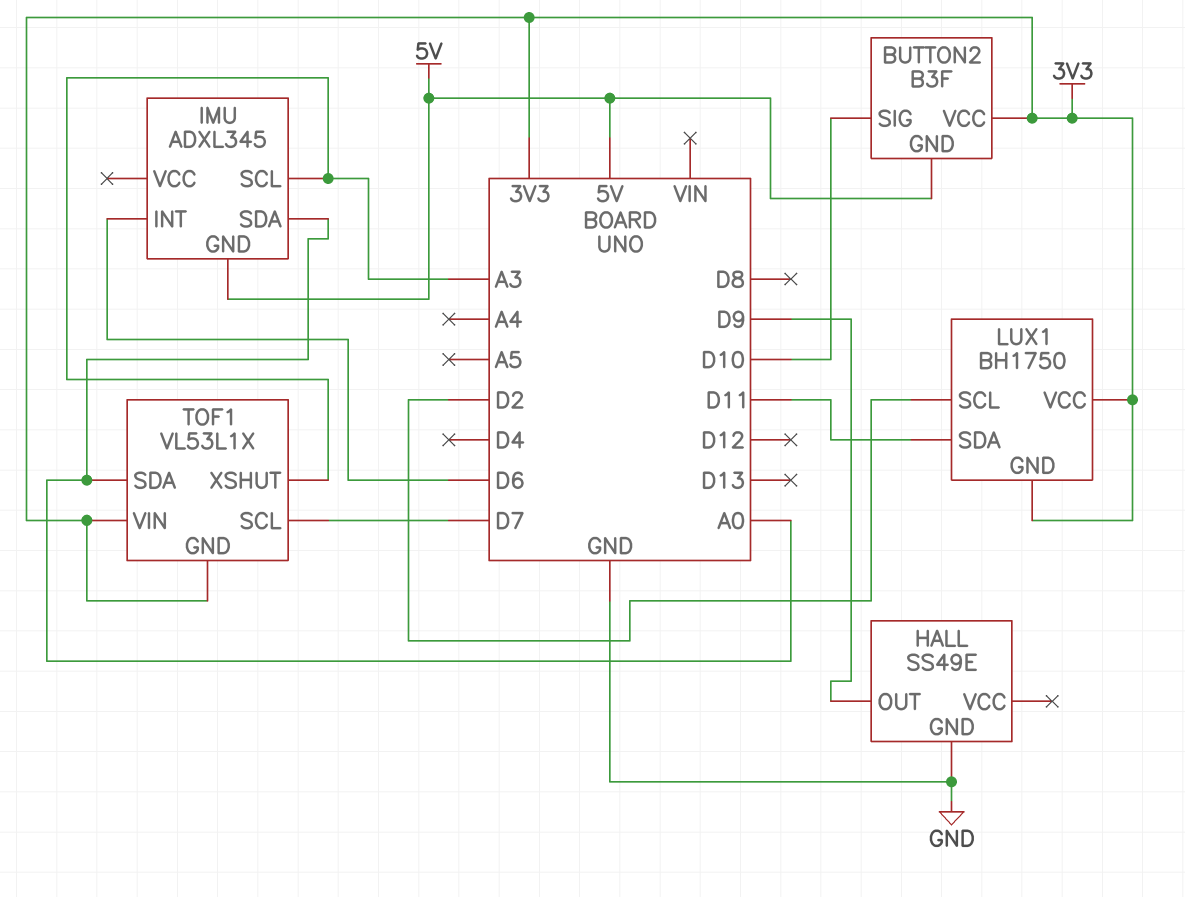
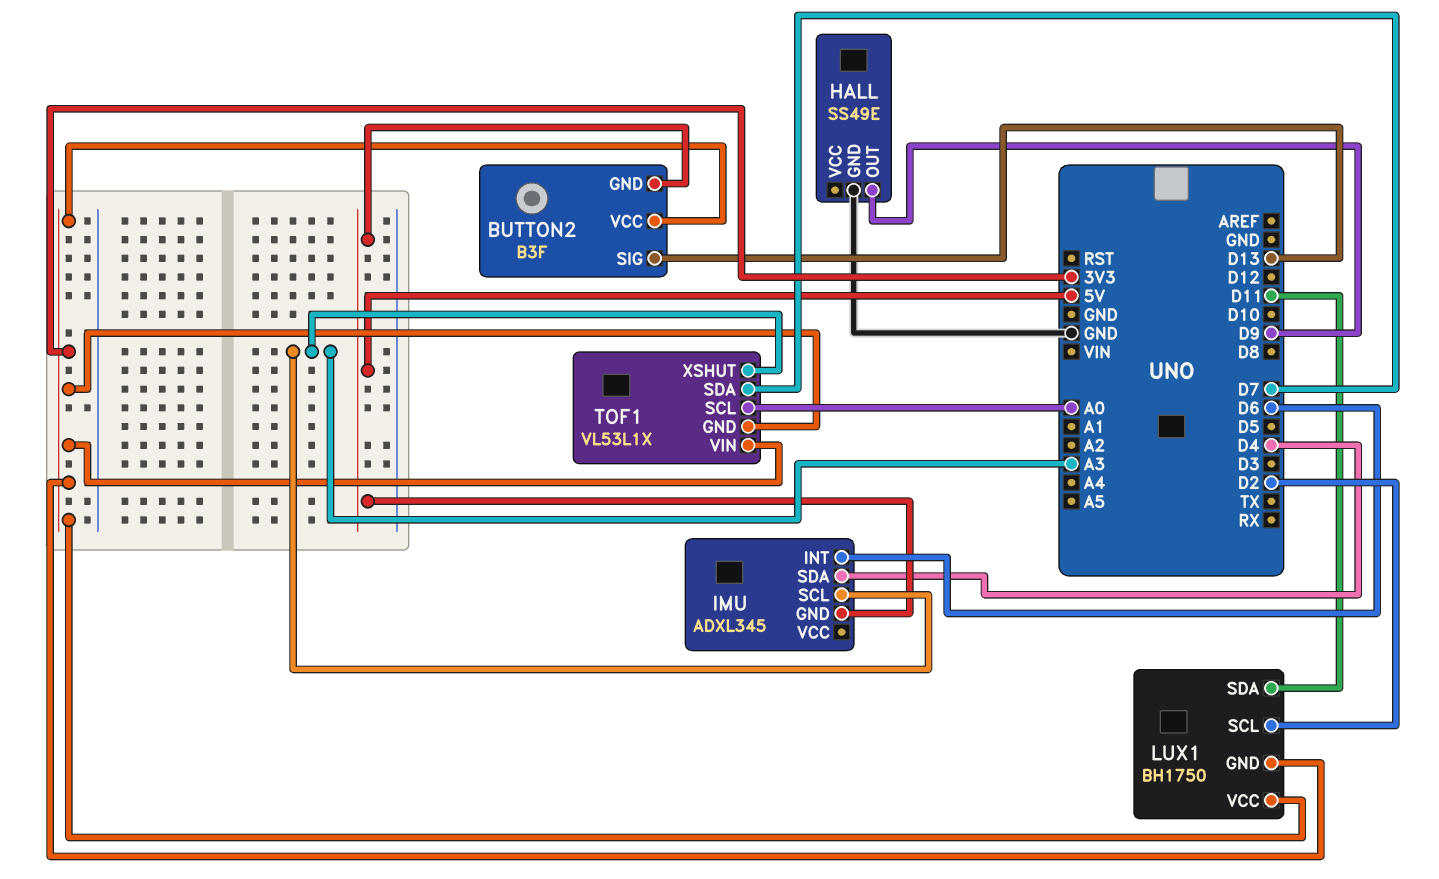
BUTTON2 pin SIG: D10 -> D13
IMU pin SDA: A0 -> D4
TOF1 pin SCL: D7 -> A0
TOF1 pin SDA: A0 -> D7

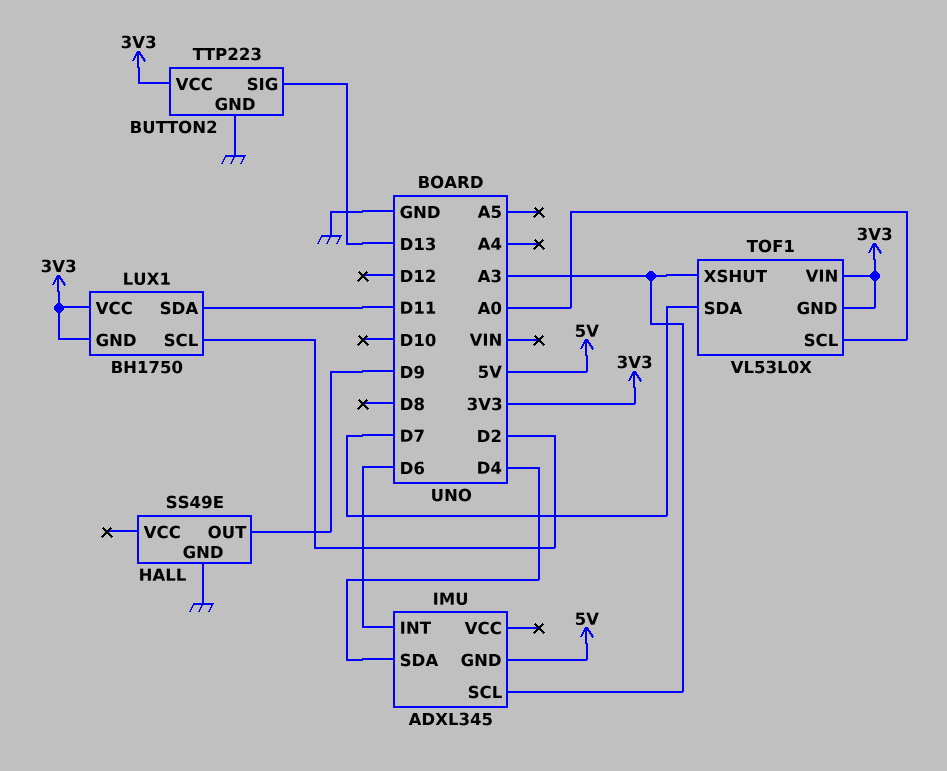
BUTTON2: B3F -> TTP223
BUTTON2 pin GND: 5V -> GND
TOF1: VL53L1X -> VL53L0X

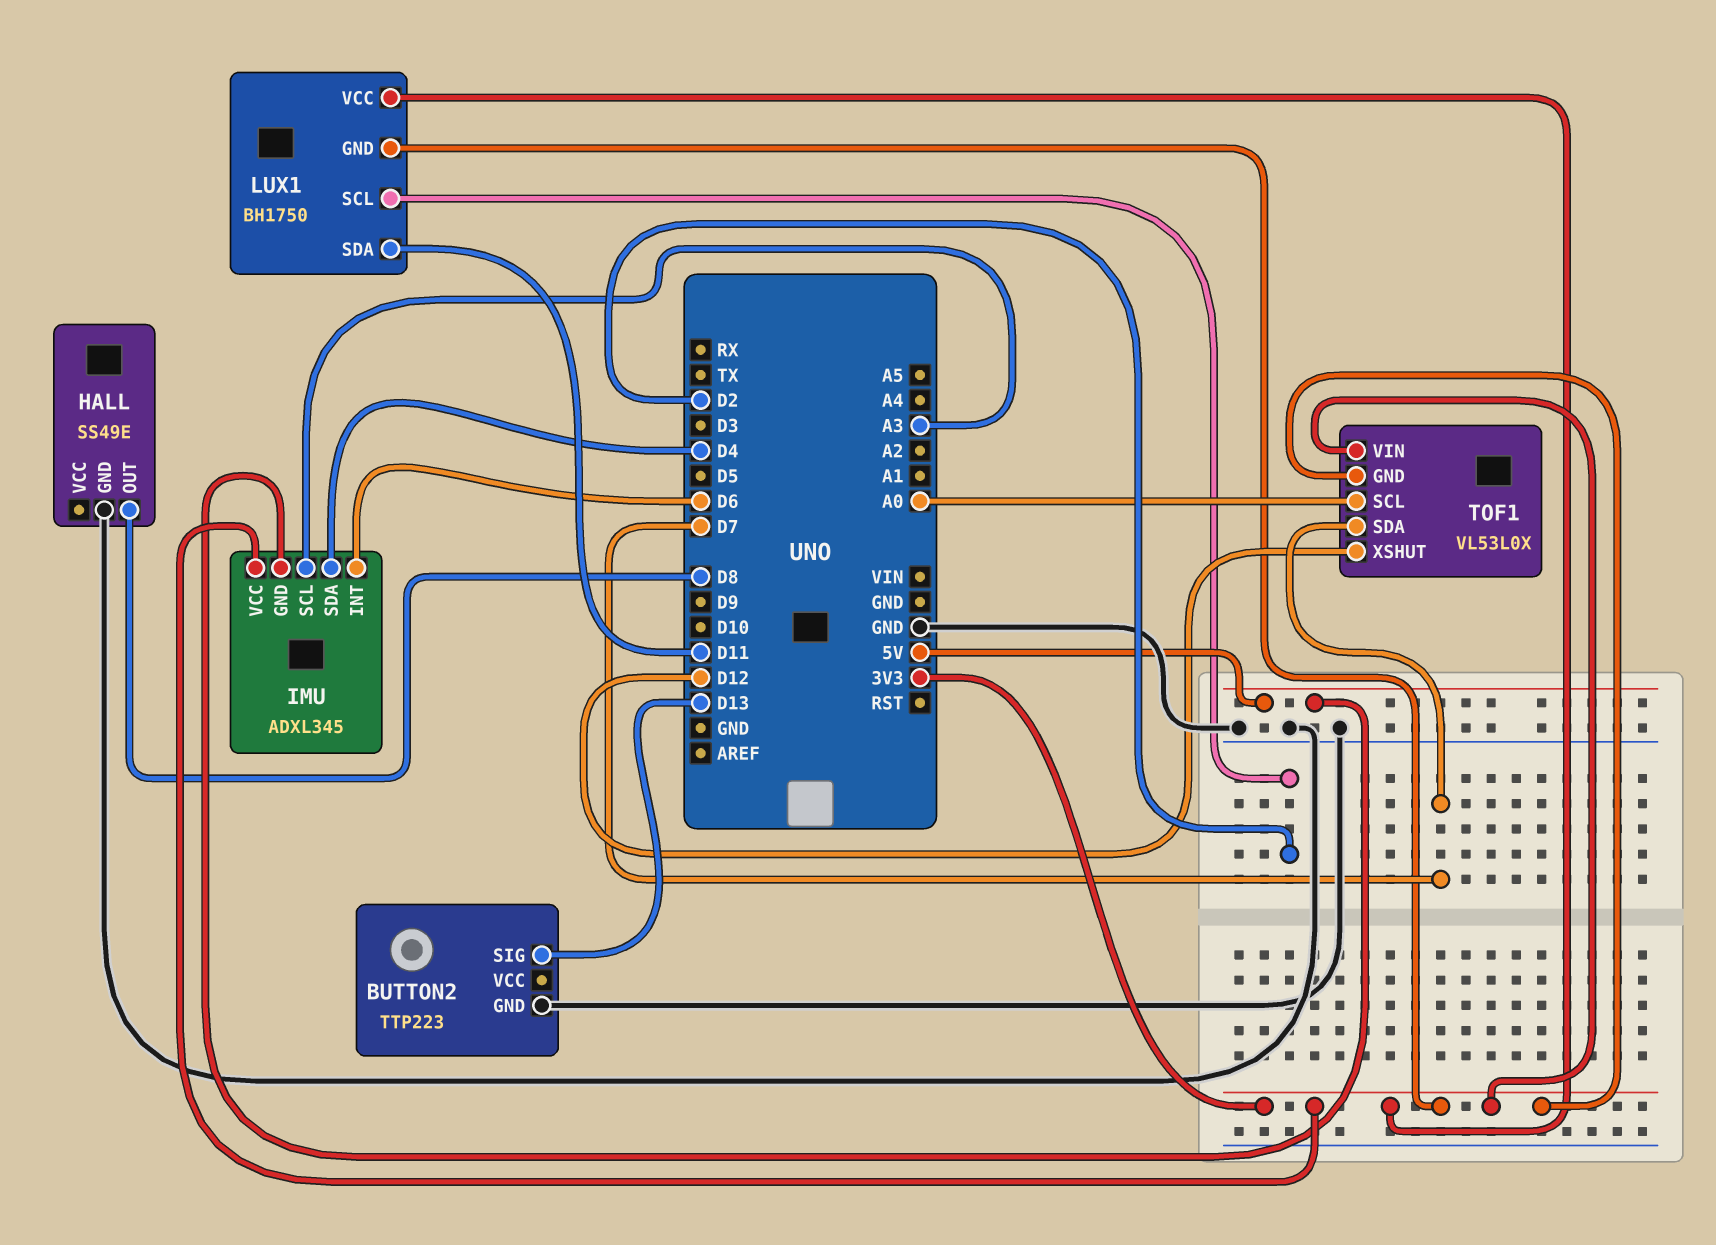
BUTTON2 pin VCC: 3V3 -> none
HALL pin OUT: D9 -> D8
IMU pin VCC: none -> 3V3
TOF1 pin XSHUT: A3 -> D12

